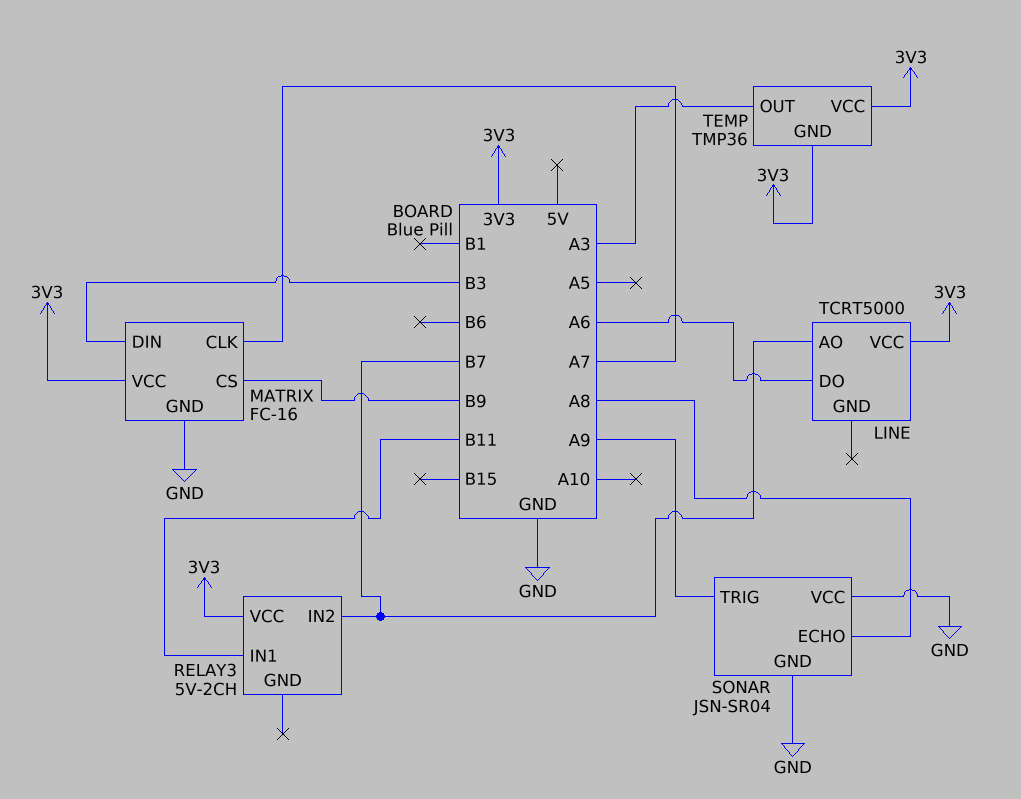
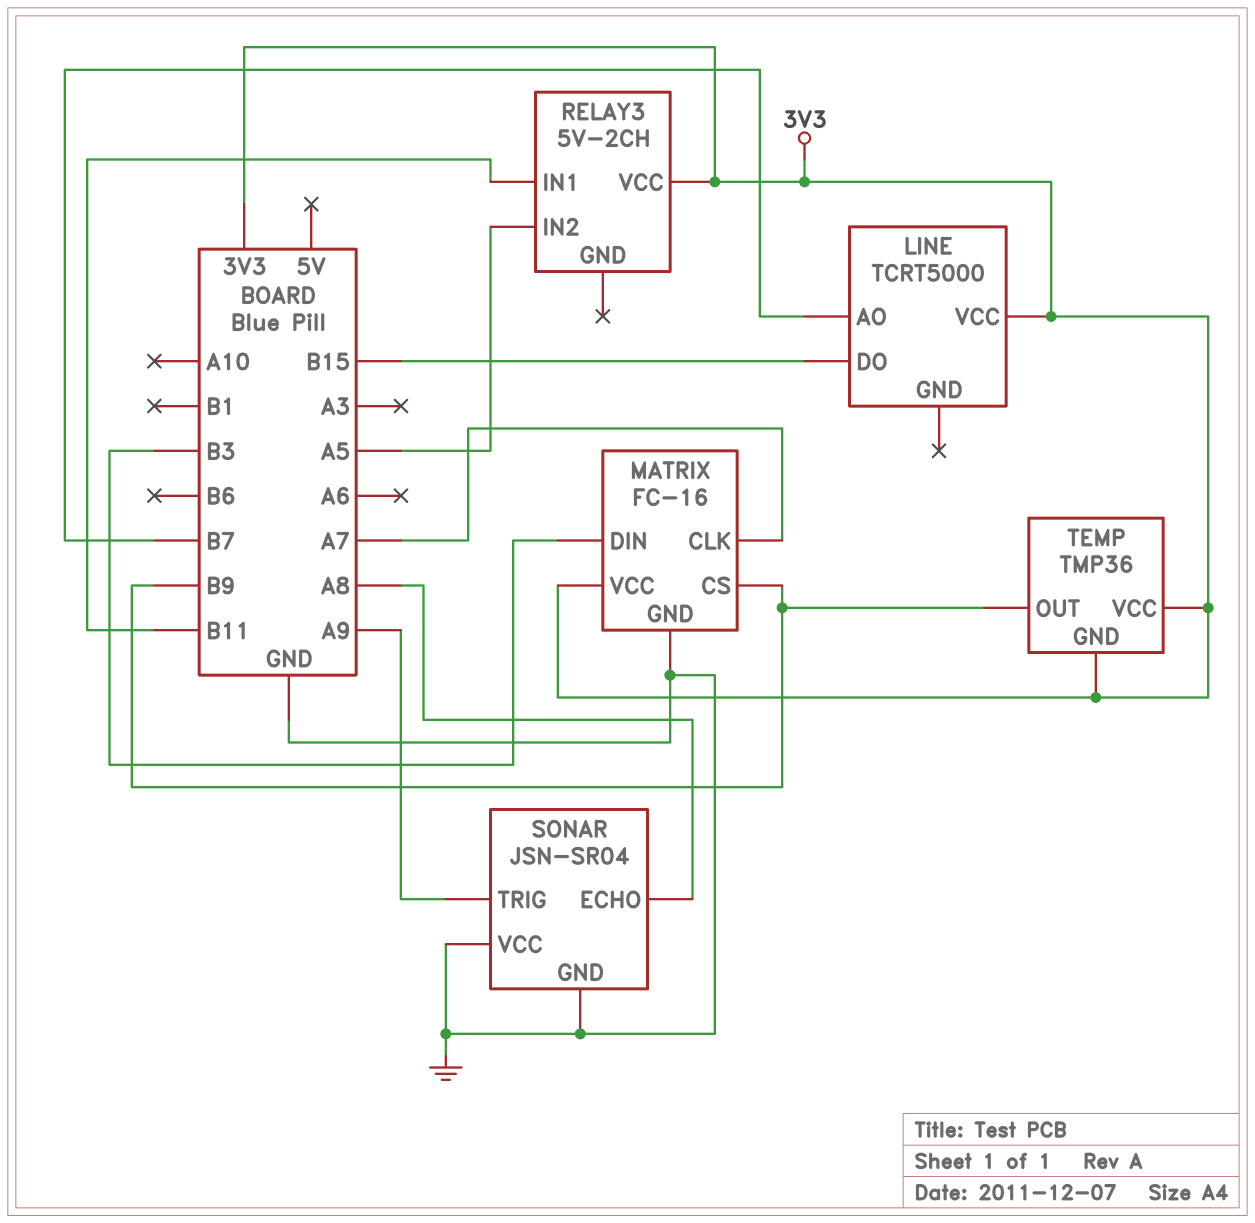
LINE pin DO: A6 -> B15
RELAY3 pin IN2: B7 -> A5
TEMP pin OUT: A3 -> B9

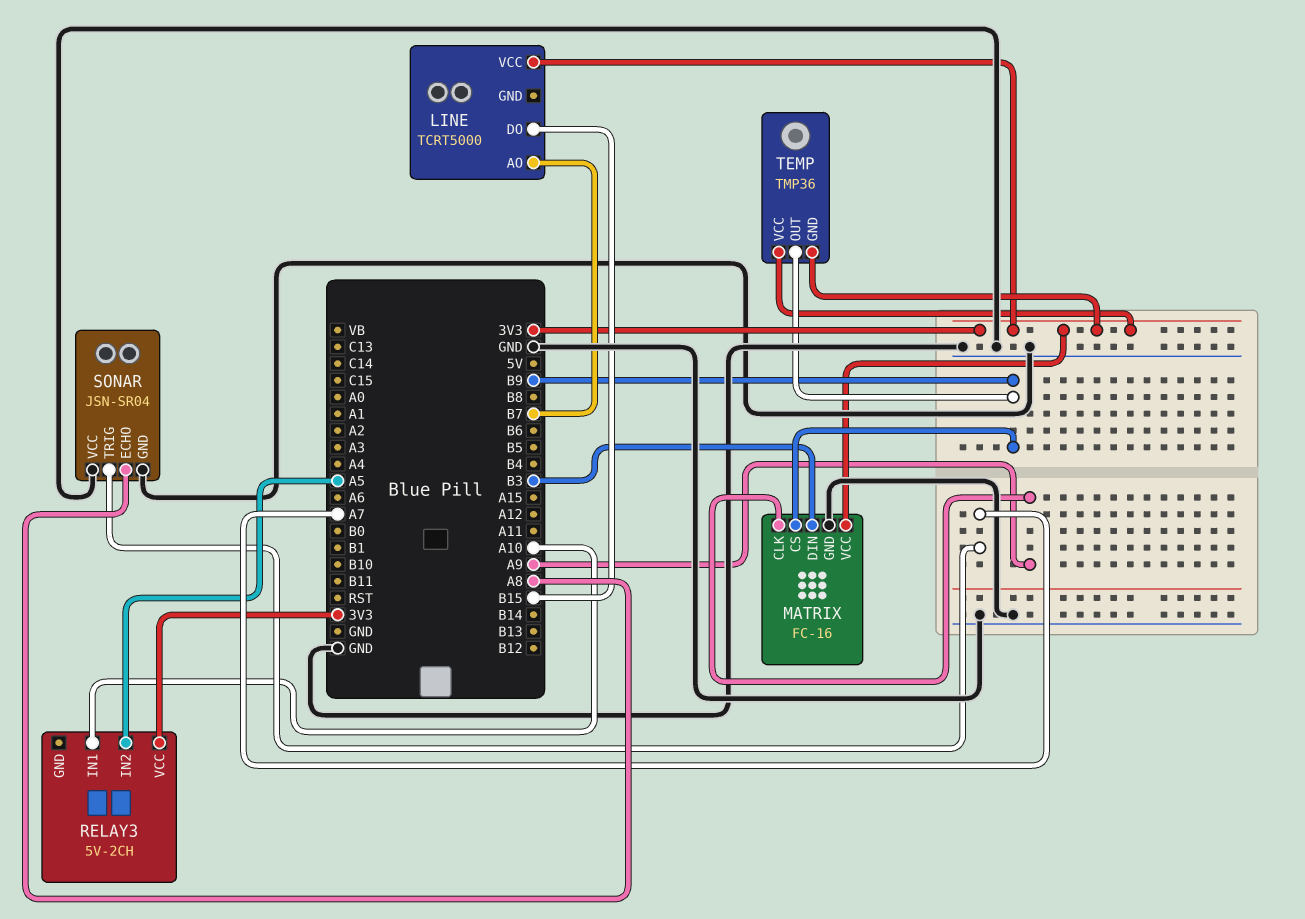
MATRIX pin CLK: A7 -> A9
RELAY3 pin IN1: B11 -> A10
SONAR pin TRIG: A9 -> A7

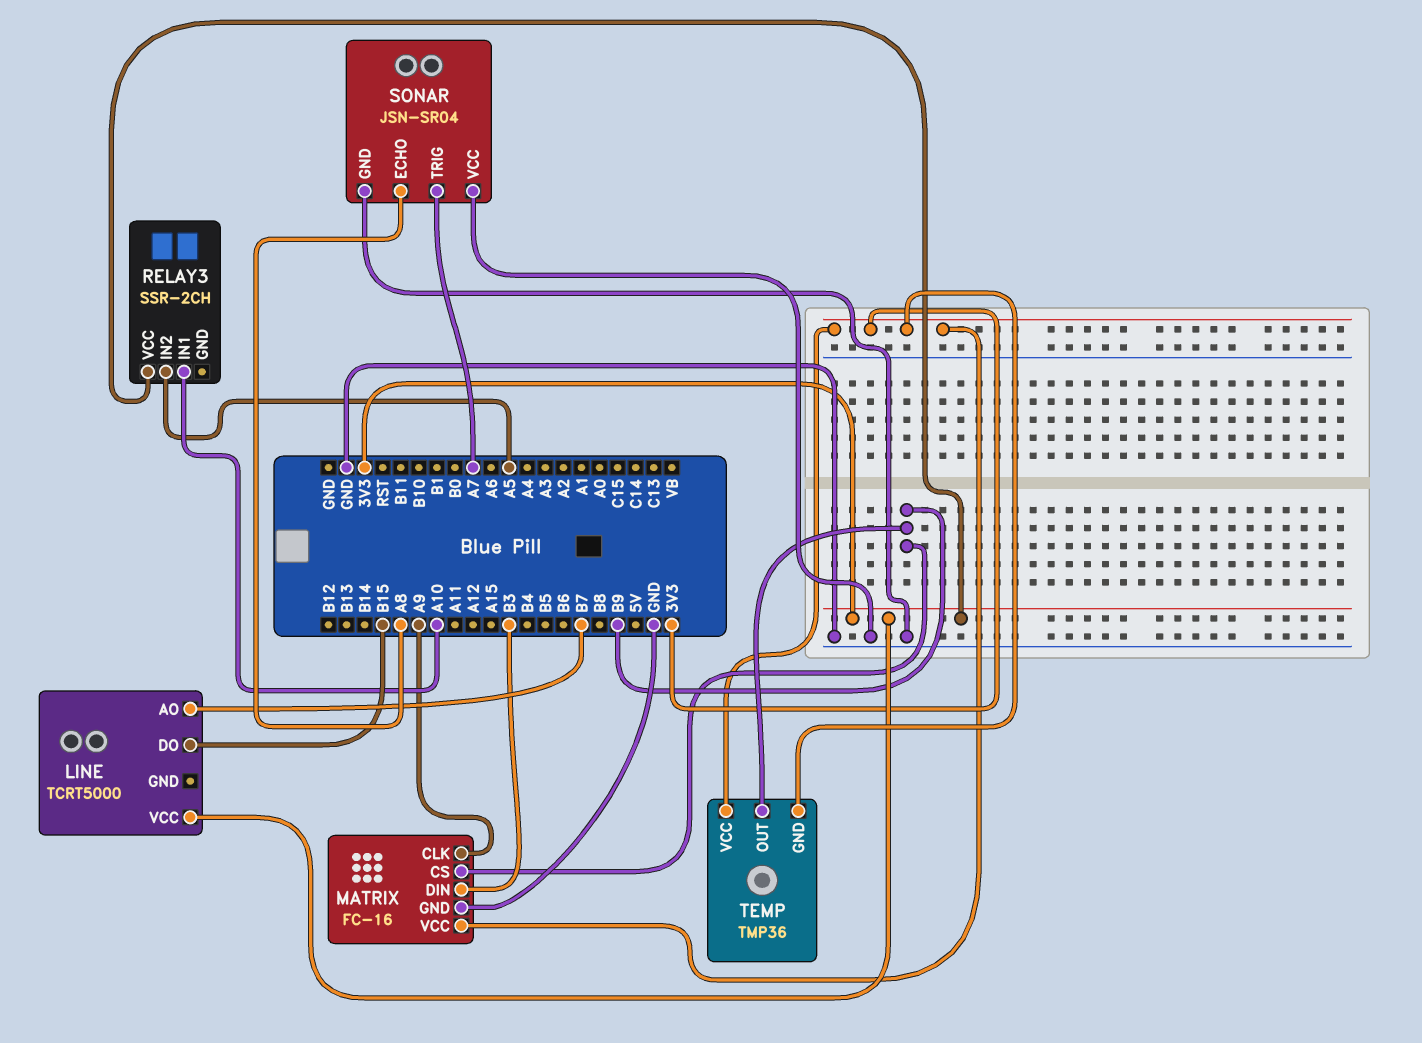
RELAY3: 5V-2CH -> SSR-2CH

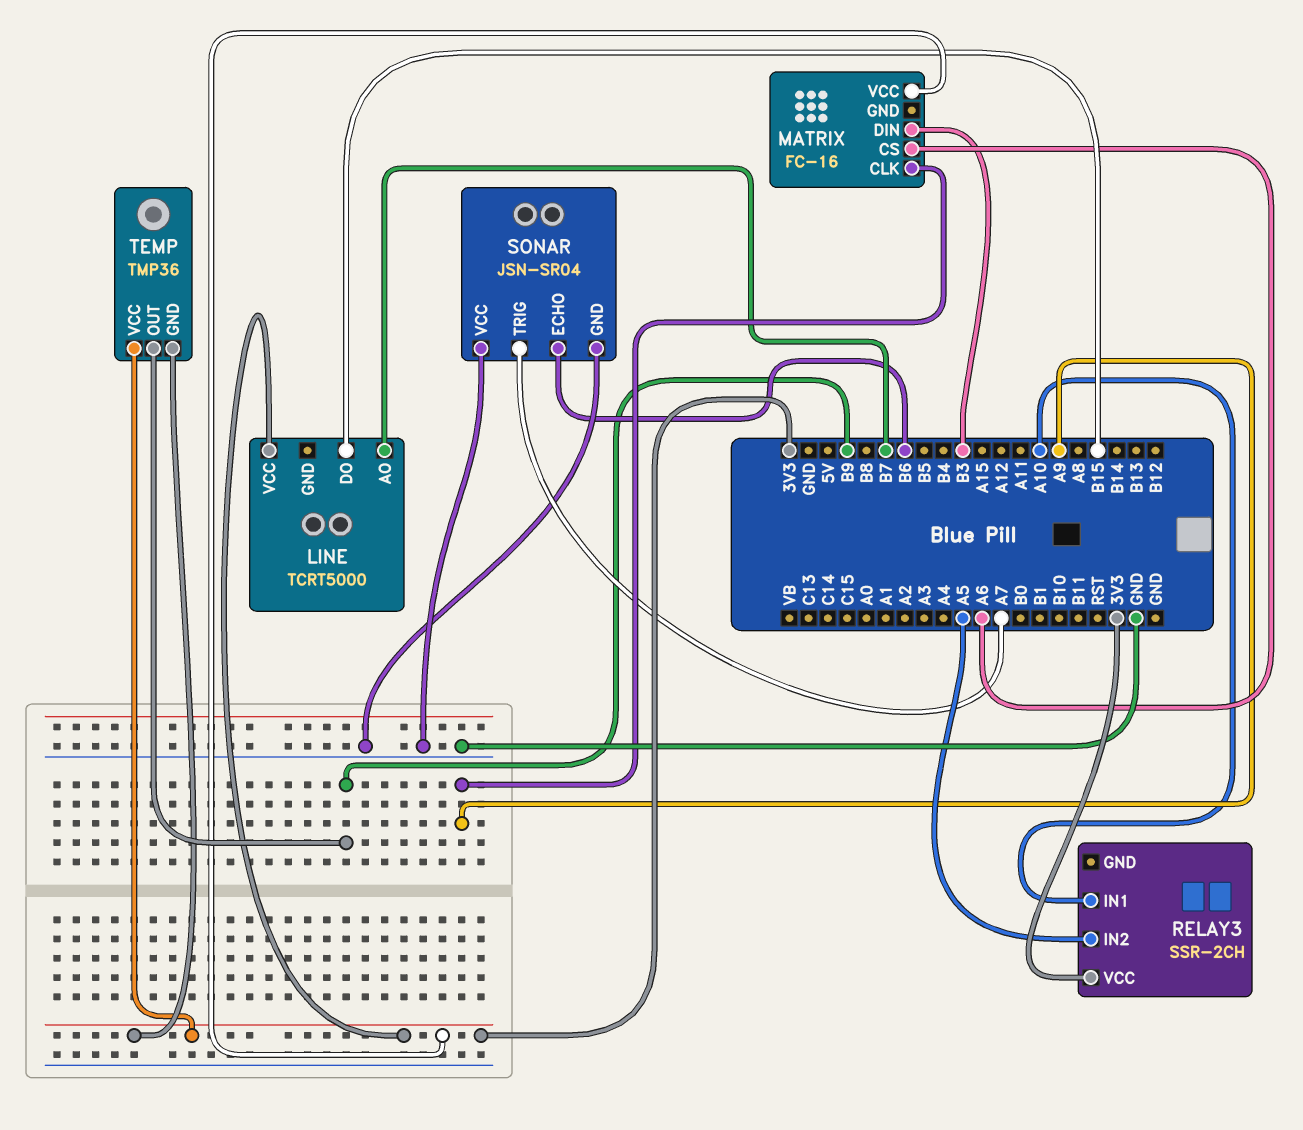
MATRIX pin CS: B9 -> A6
MATRIX pin GND: GND -> none
SONAR pin ECHO: A8 -> B6

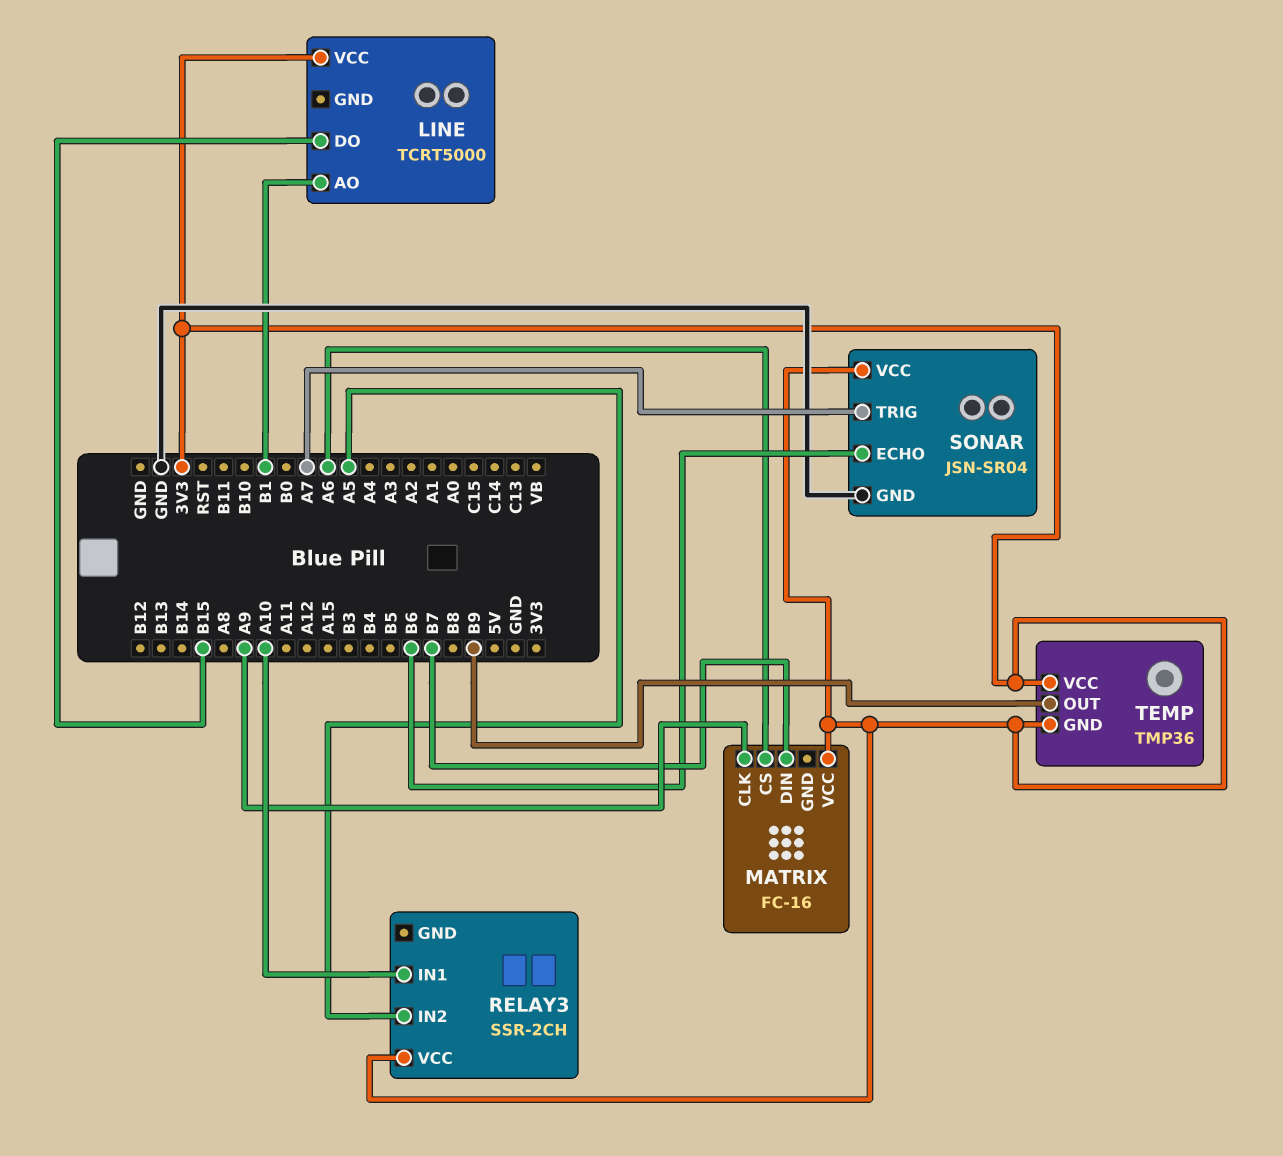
LINE pin AO: B7 -> B1
MATRIX pin DIN: B3 -> B7
SONAR pin VCC: GND -> 3V3

